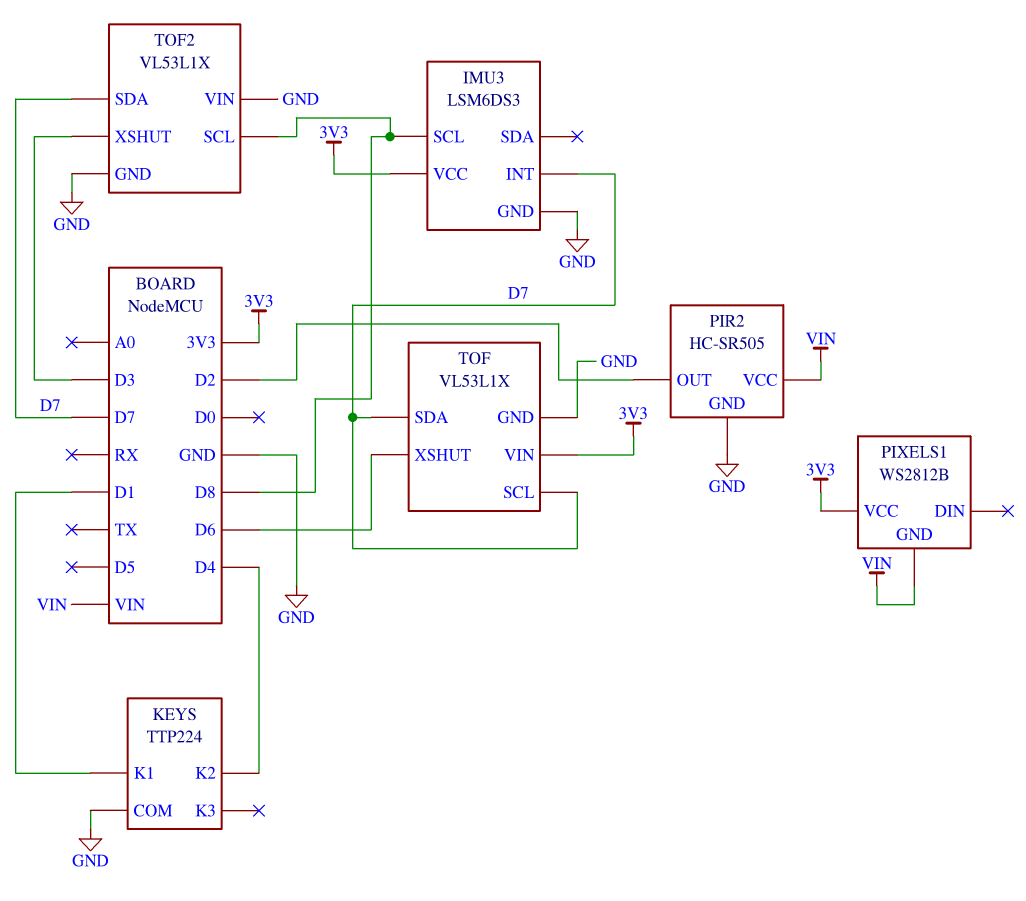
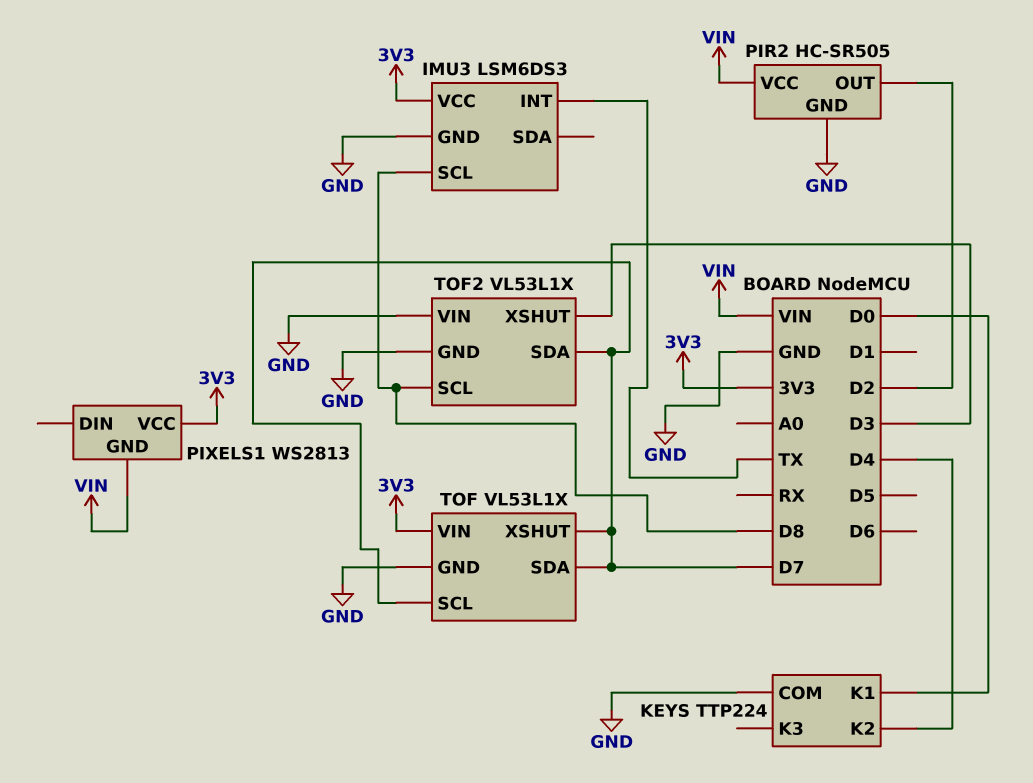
IMU3 pin INT: D7 -> TX
KEYS pin K1: D1 -> D0
PIXELS1: WS2812B -> WS2813
TOF pin XSHUT: D6 -> D7

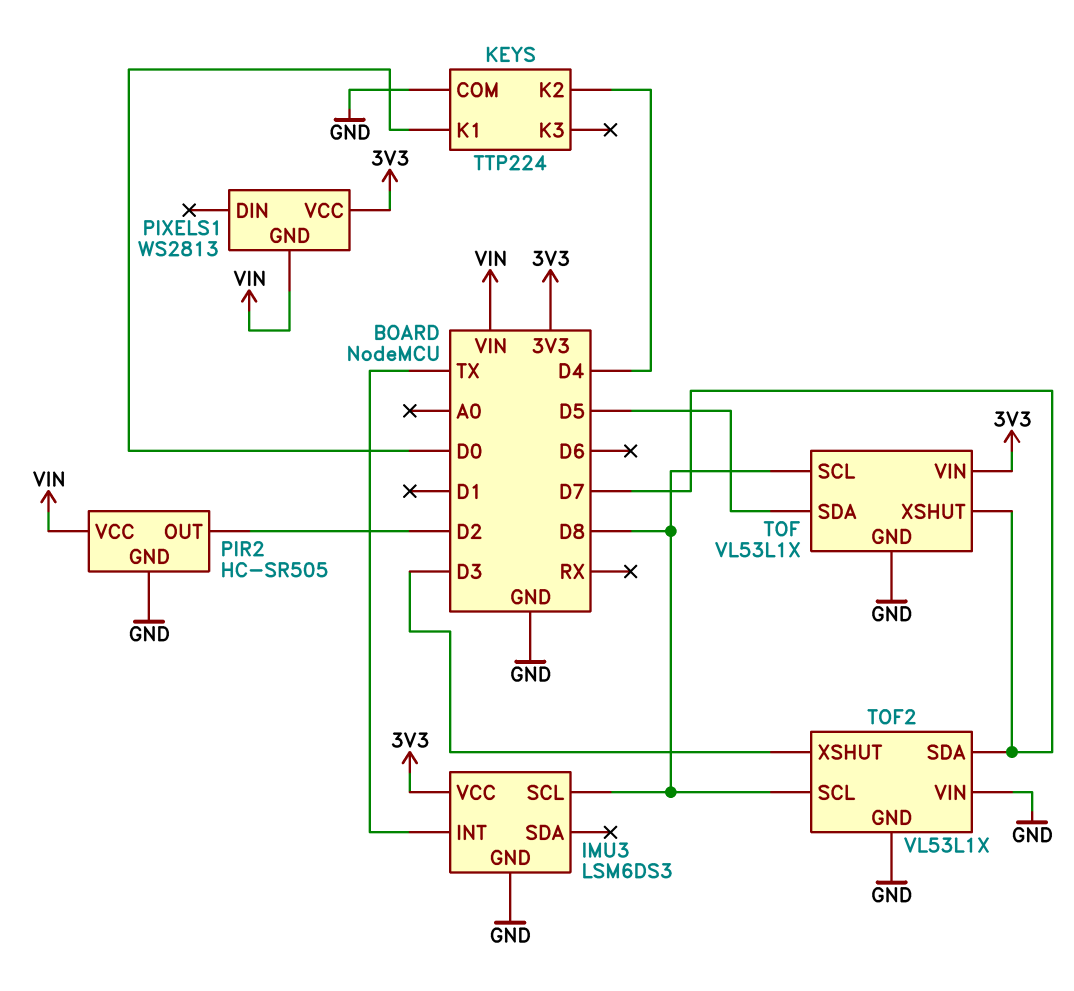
TOF pin SCL: D7 -> D8
TOF pin SDA: D7 -> D5

